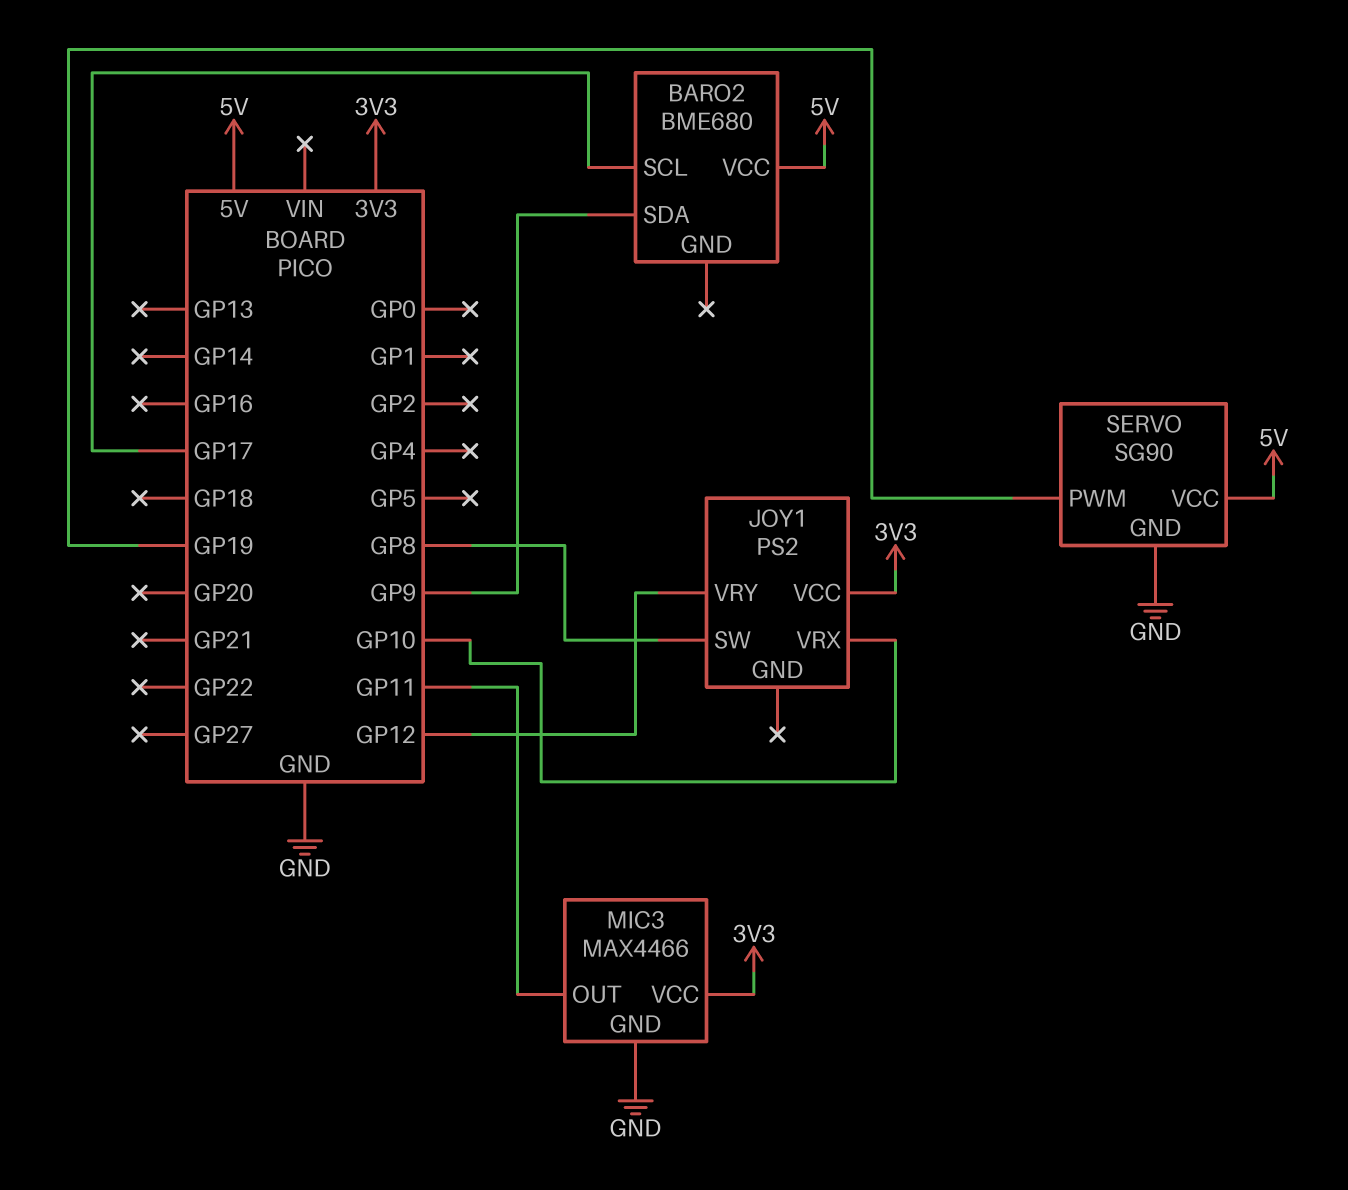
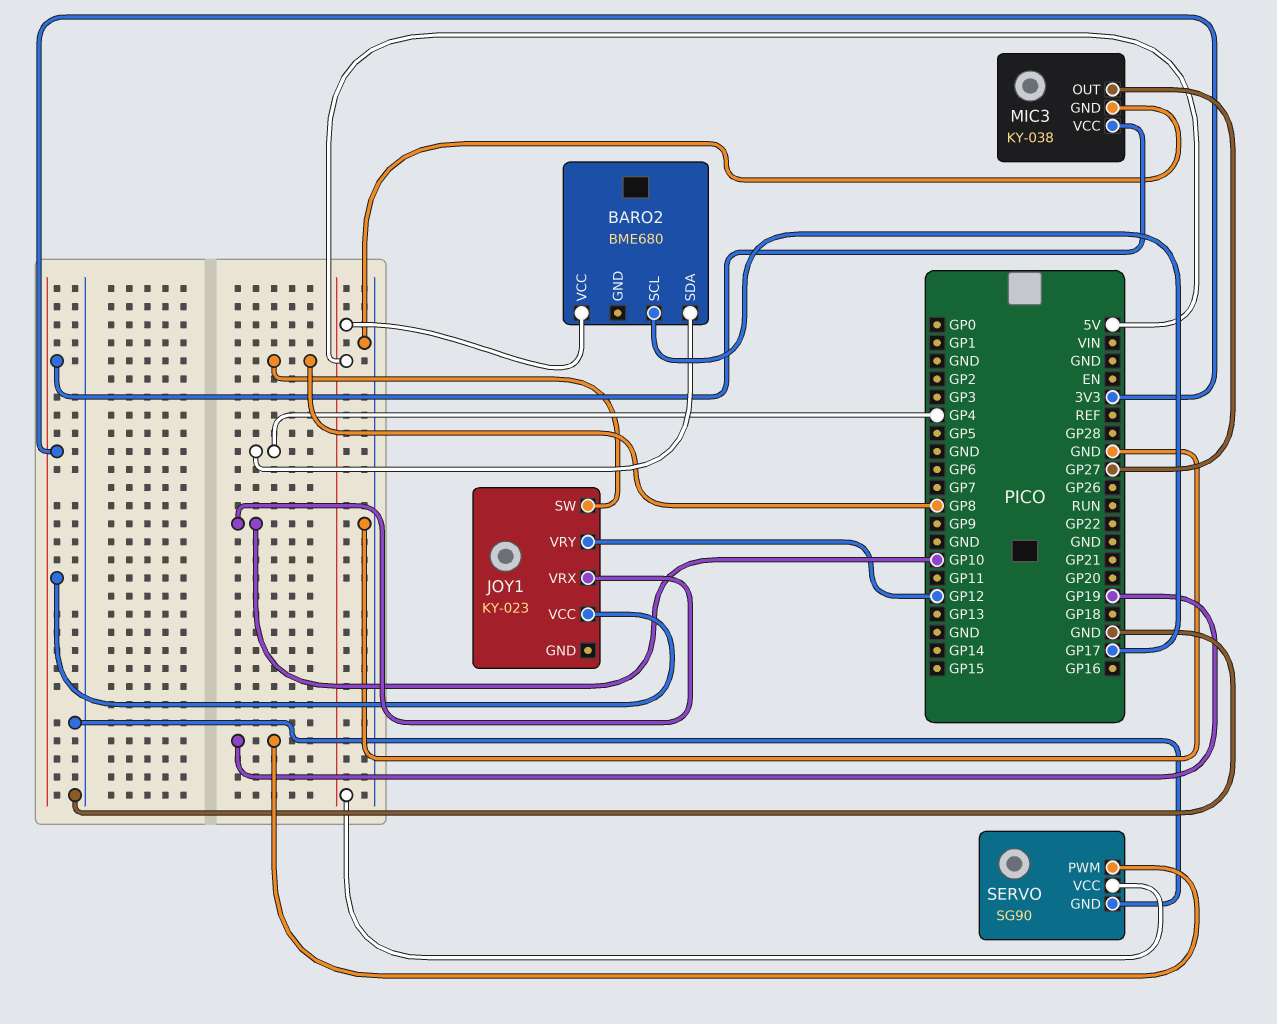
BARO2 pin SDA: GP9 -> GP4
JOY1: PS2 -> KY-023
MIC3: MAX4466 -> KY-038
MIC3 pin OUT: GP11 -> GP27

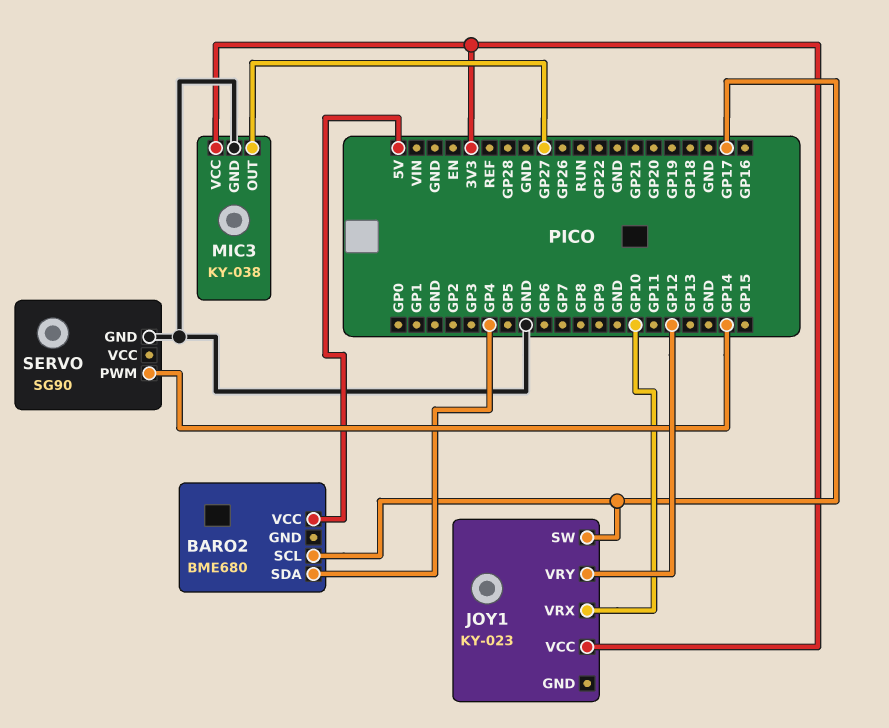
JOY1 pin SW: GP8 -> GP17
SERVO pin PWM: GP19 -> GP14
SERVO pin VCC: 5V -> none

